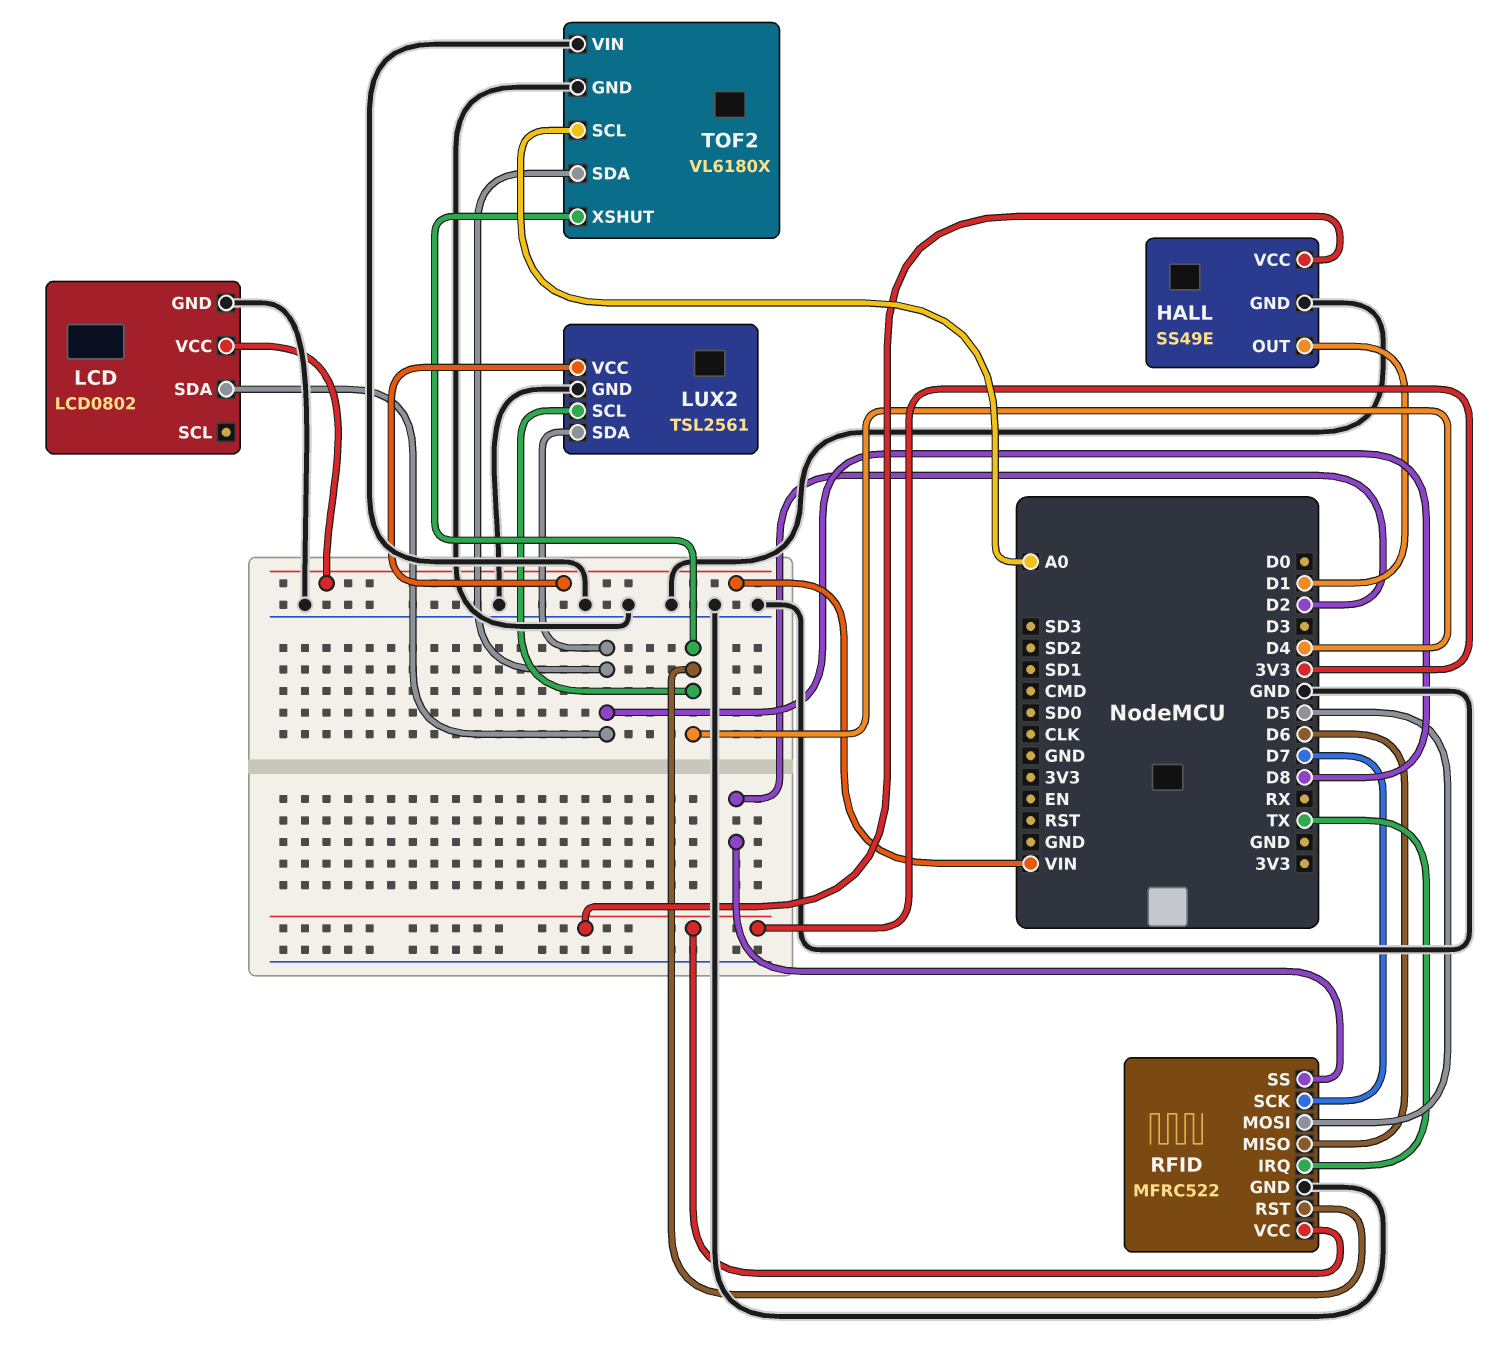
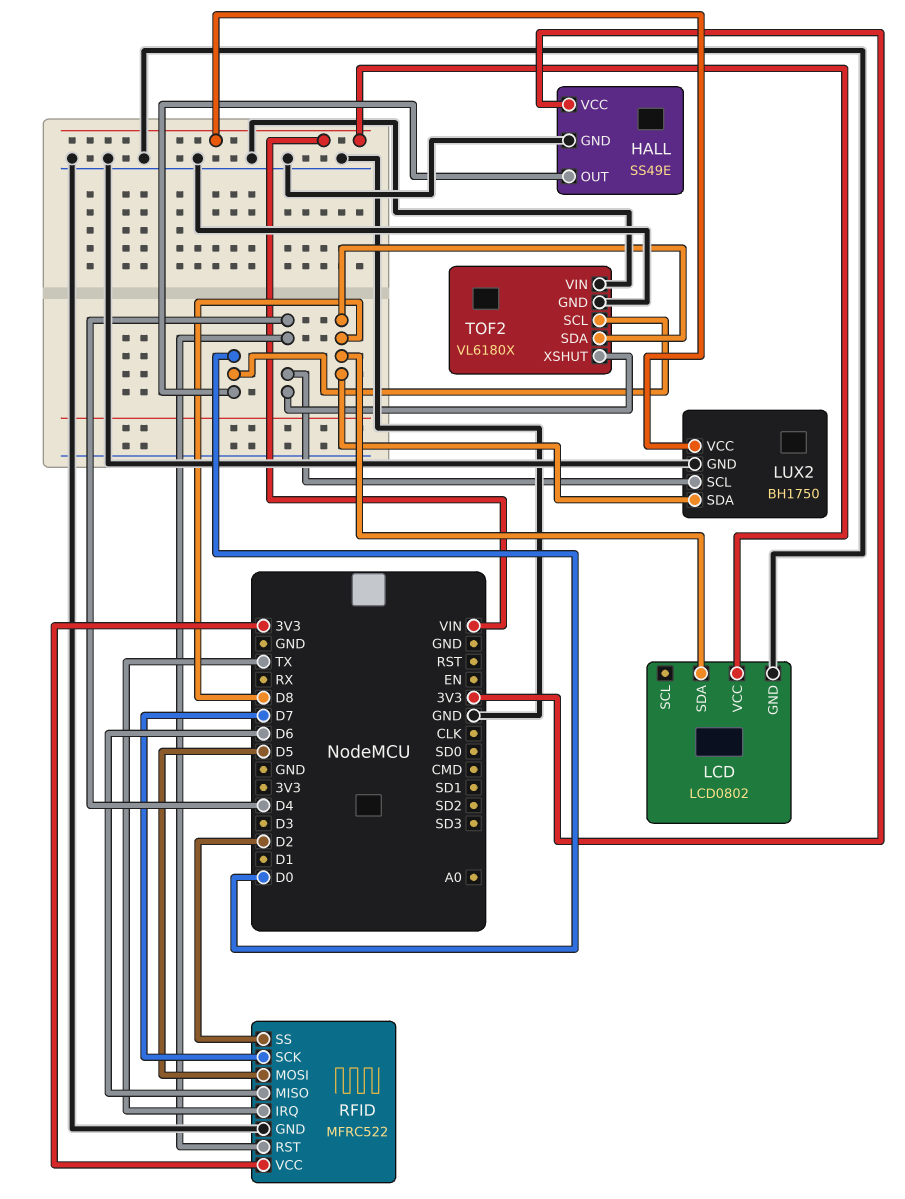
HALL pin OUT: D1 -> D0
LUX2: TSL2561 -> BH1750
TOF2 pin SCL: A0 -> D0

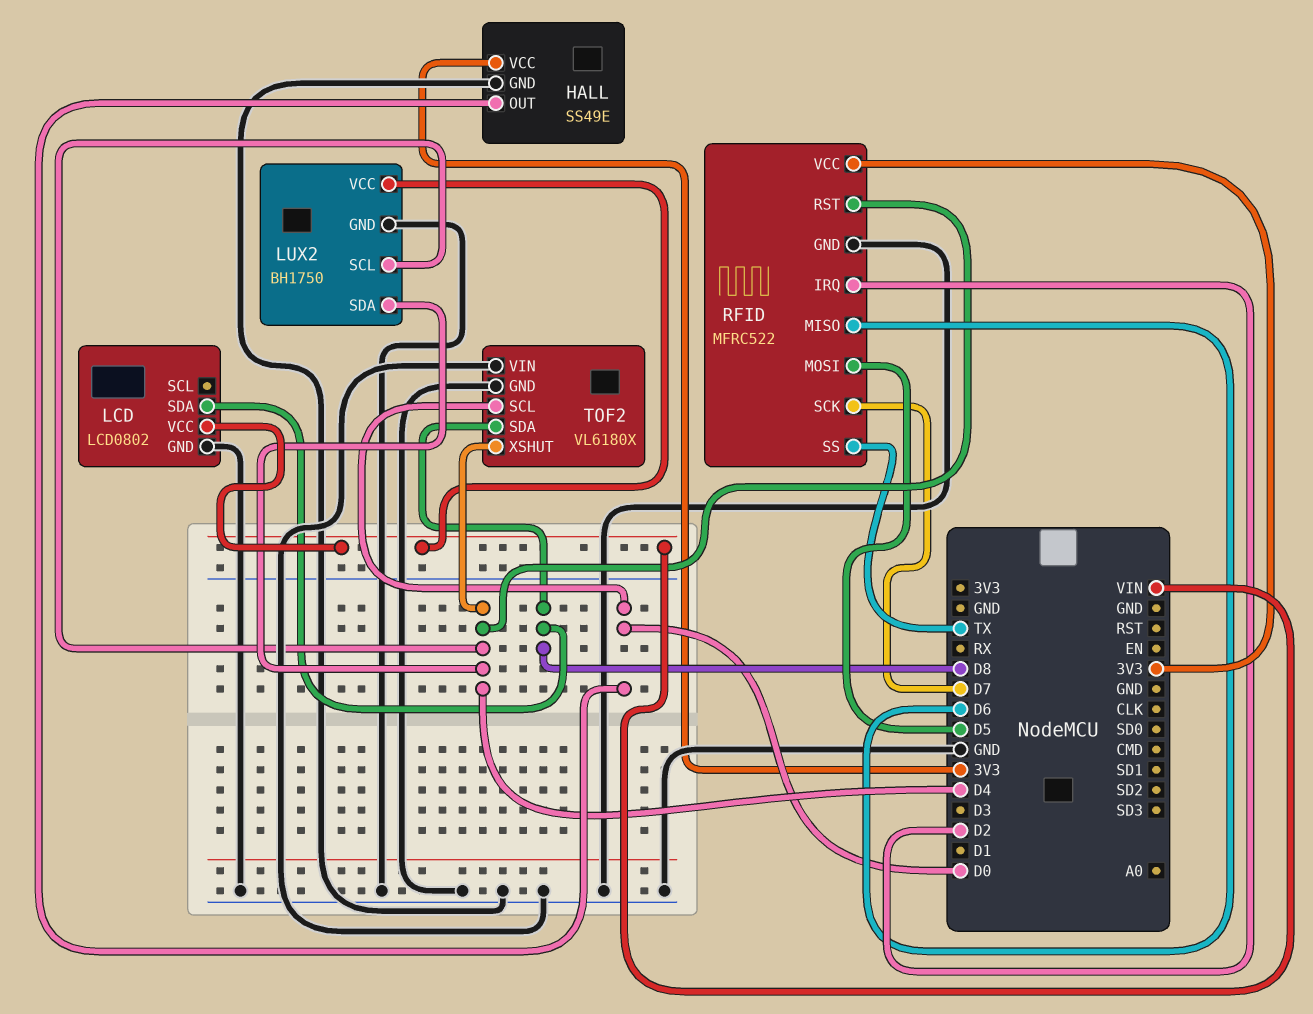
LUX2 pin SDA: D8 -> D4
RFID pin IRQ: TX -> D2
RFID pin SS: D2 -> TX

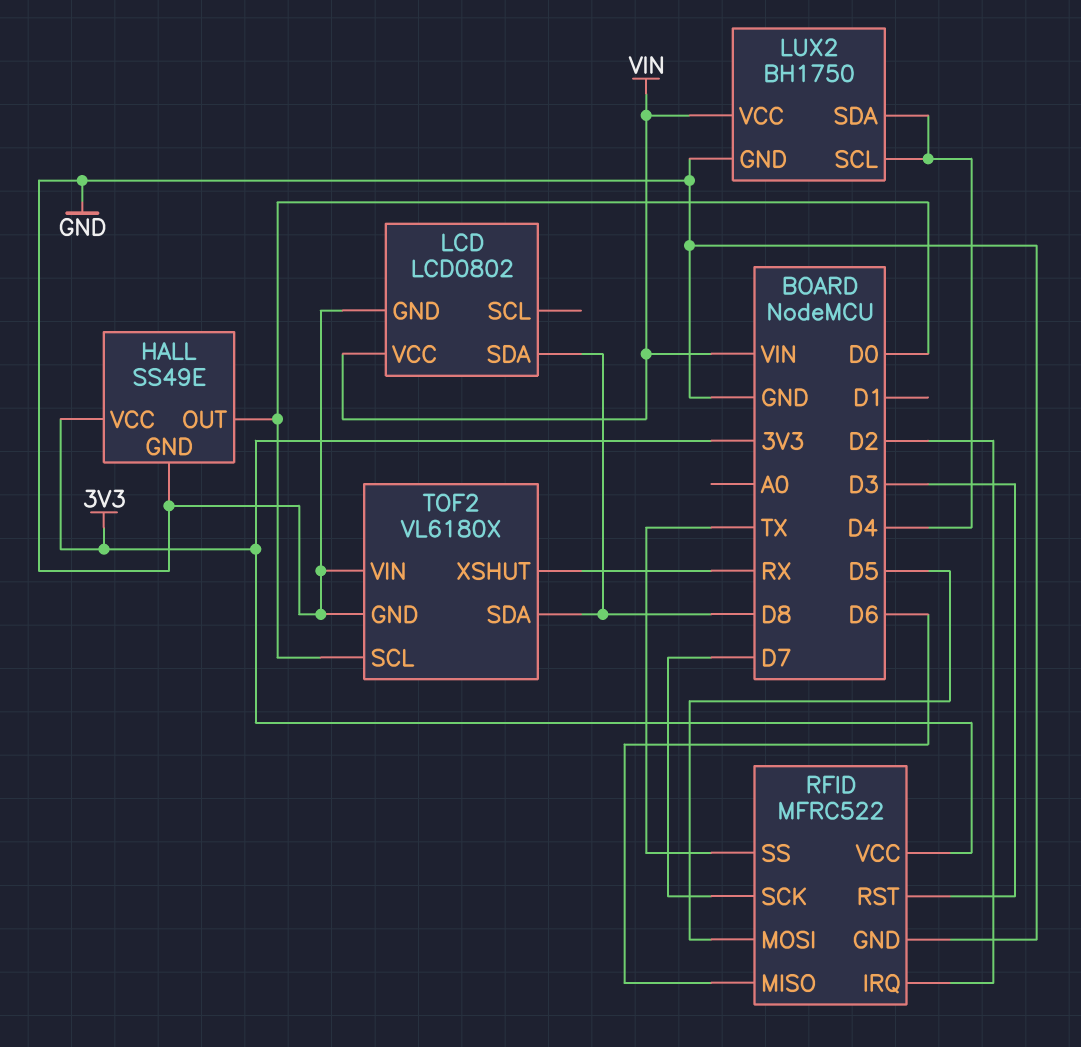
RFID pin RST: D4 -> D3
TOF2 pin XSHUT: D4 -> RX

